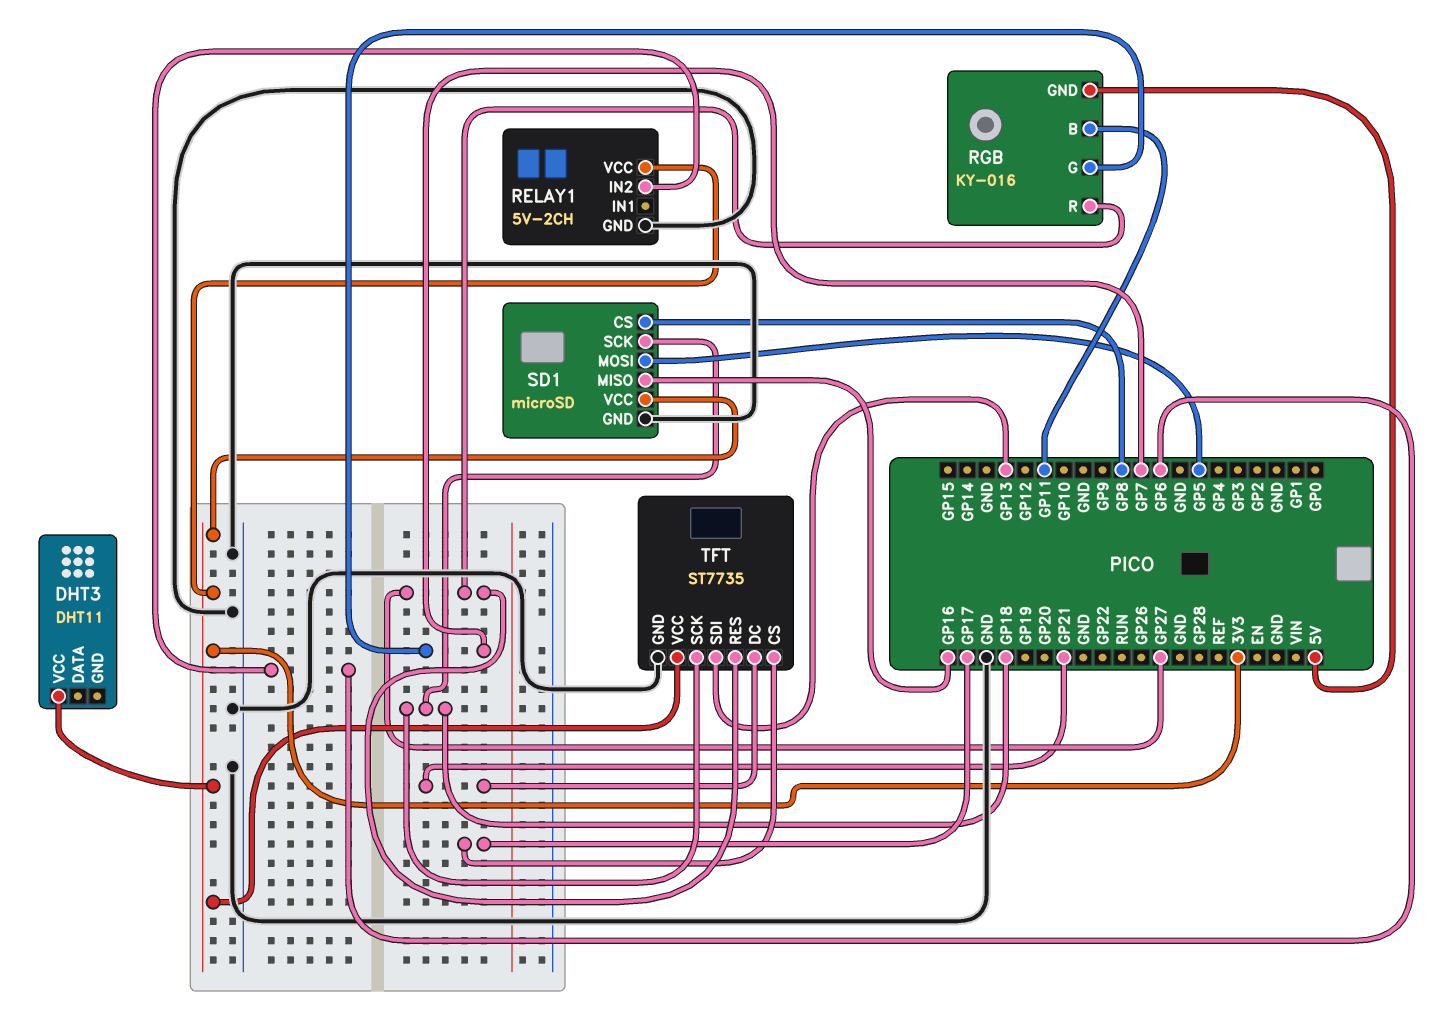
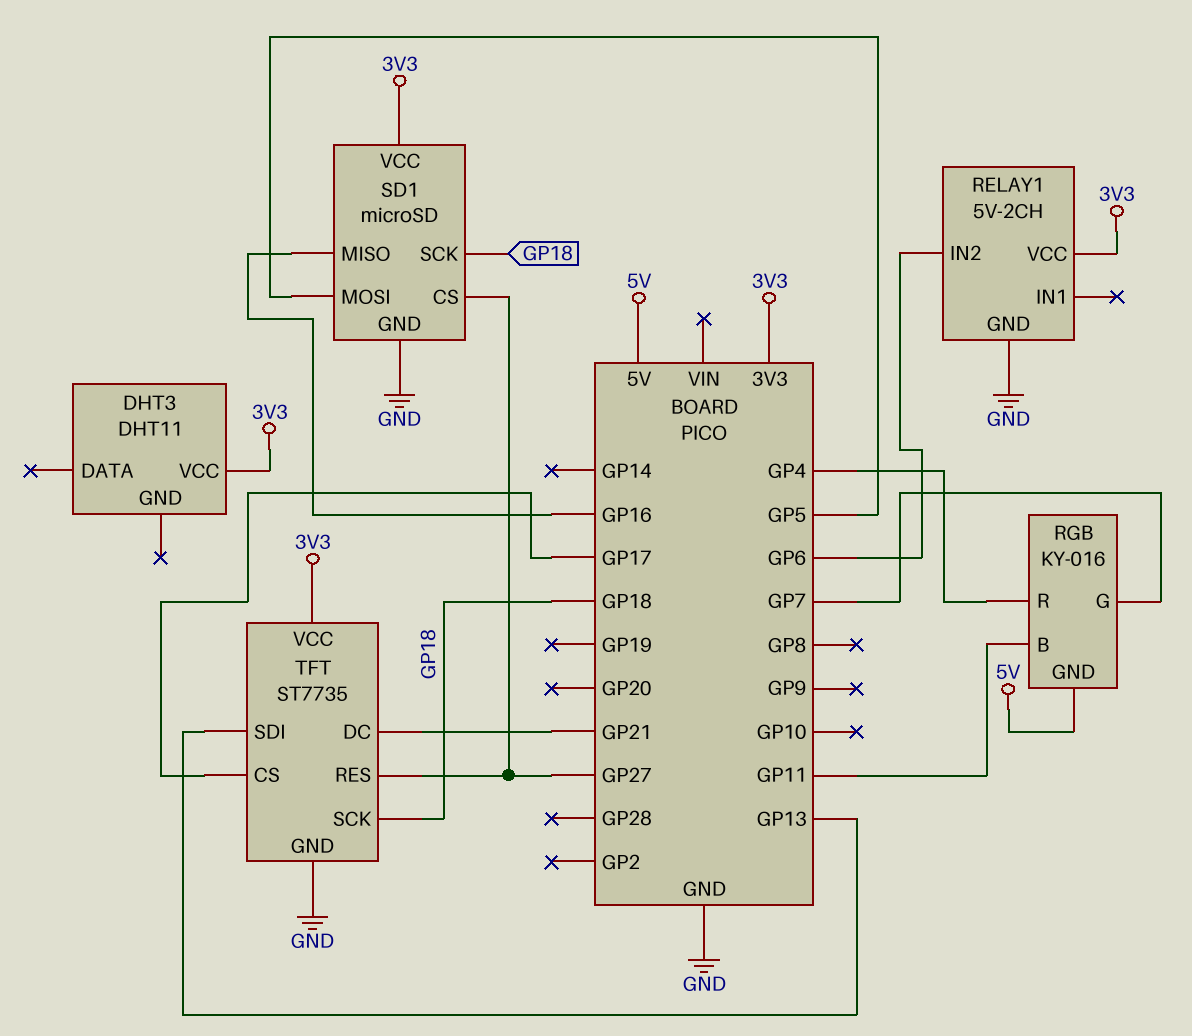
RGB pin R: GP27 -> GP4
SD1 pin CS: GP8 -> GP27

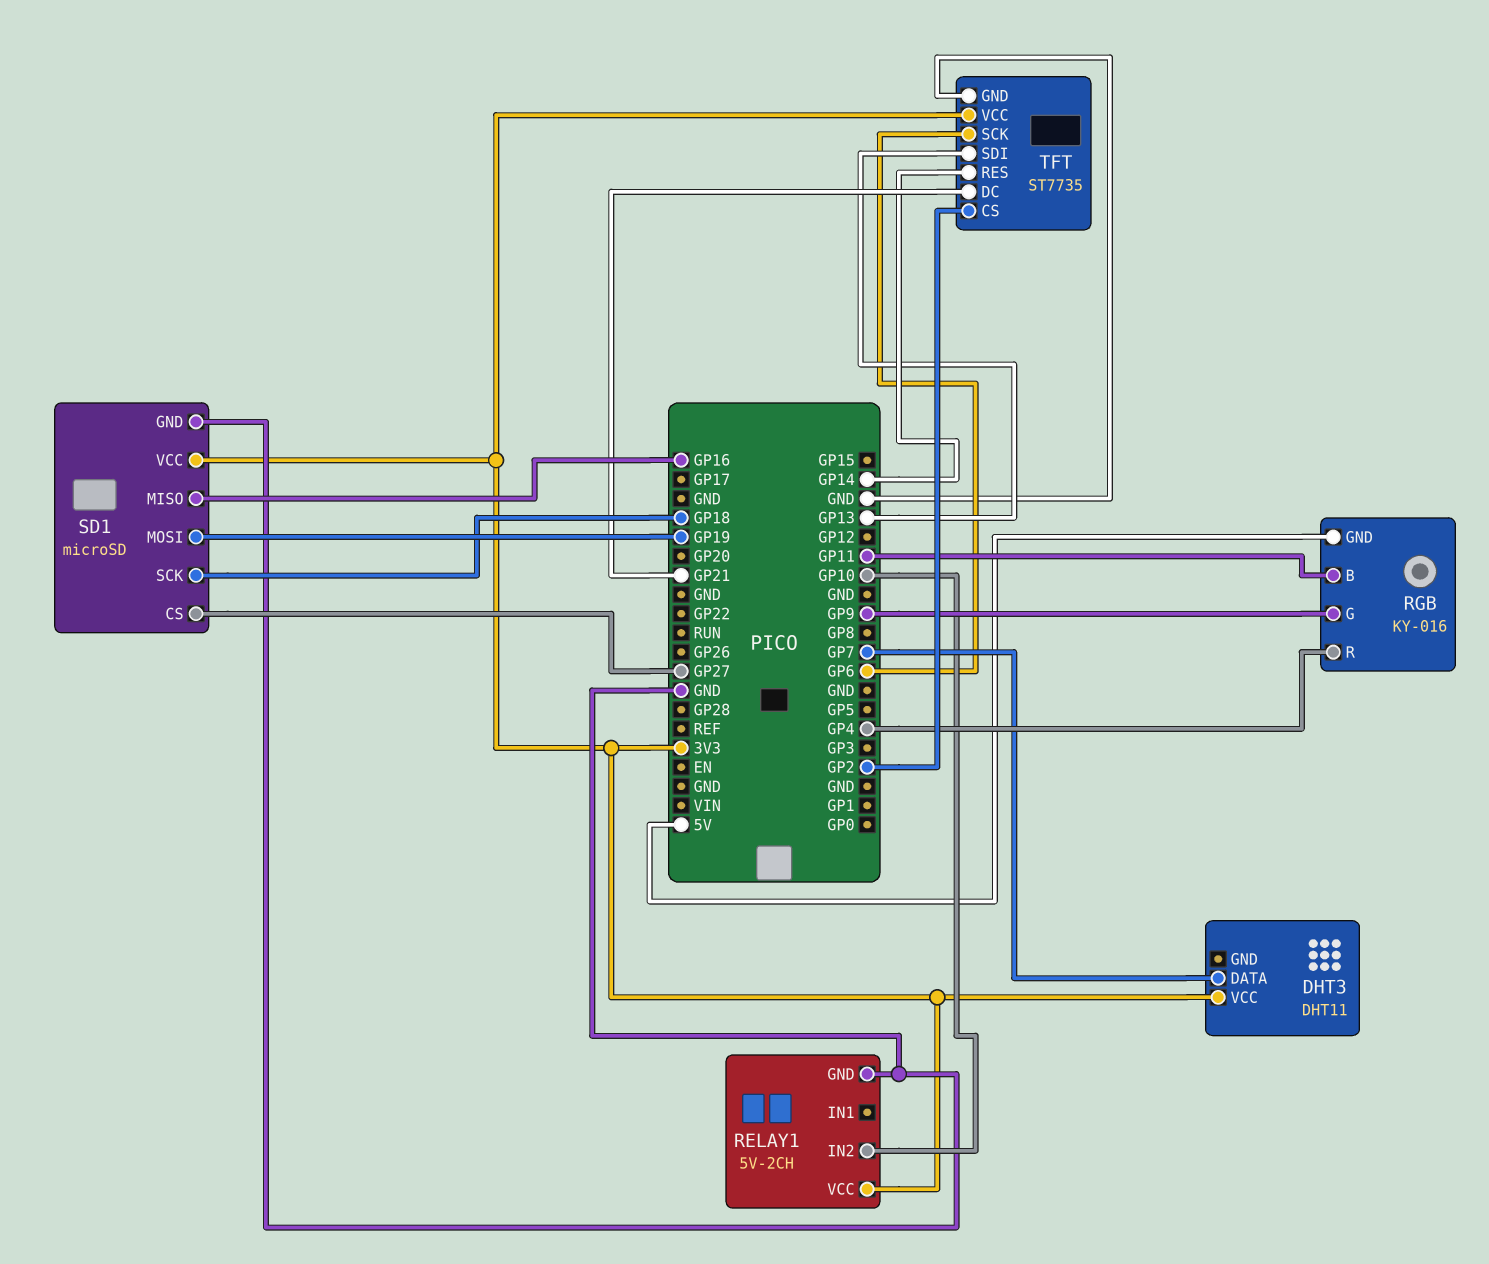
DHT3 pin DATA: none -> GP7
RELAY1 pin IN2: GP6 -> GP10
RGB pin G: GP7 -> GP9
SD1 pin MOSI: GP5 -> GP19
TFT pin CS: GP17 -> GP2
TFT pin RES: GP27 -> GP14
TFT pin SCK: GP18 -> GP6

